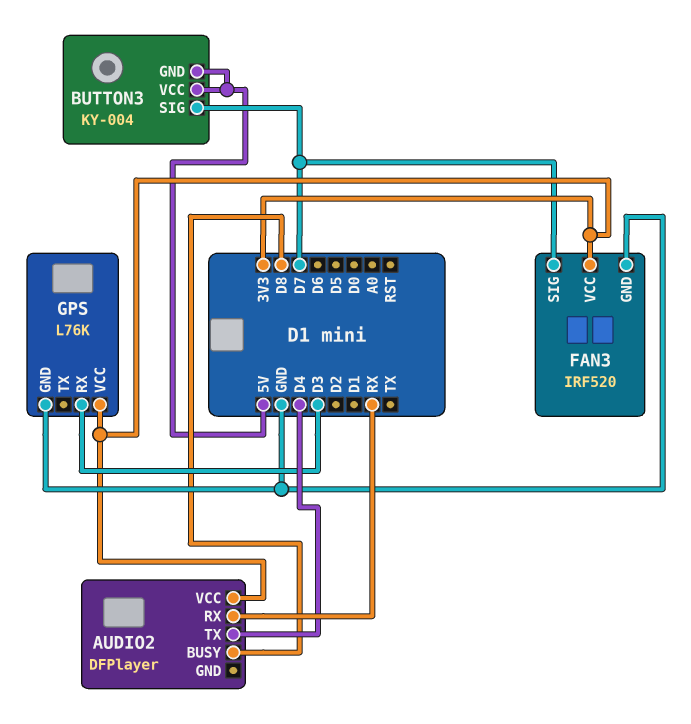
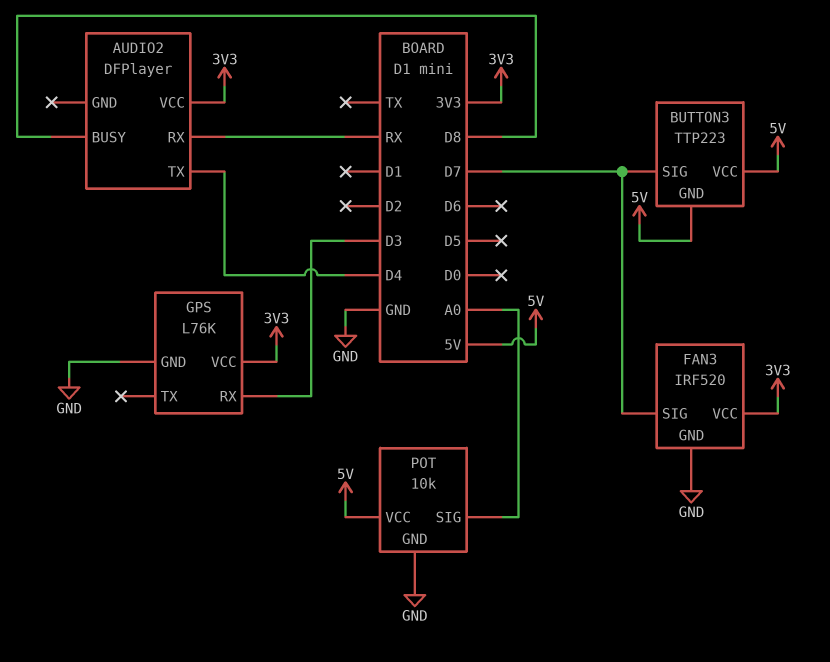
BUTTON3: KY-004 -> TTP223
POT: none -> 10k
POT pin GND: none -> GND
POT pin SIG: none -> A0
POT pin VCC: none -> 5V

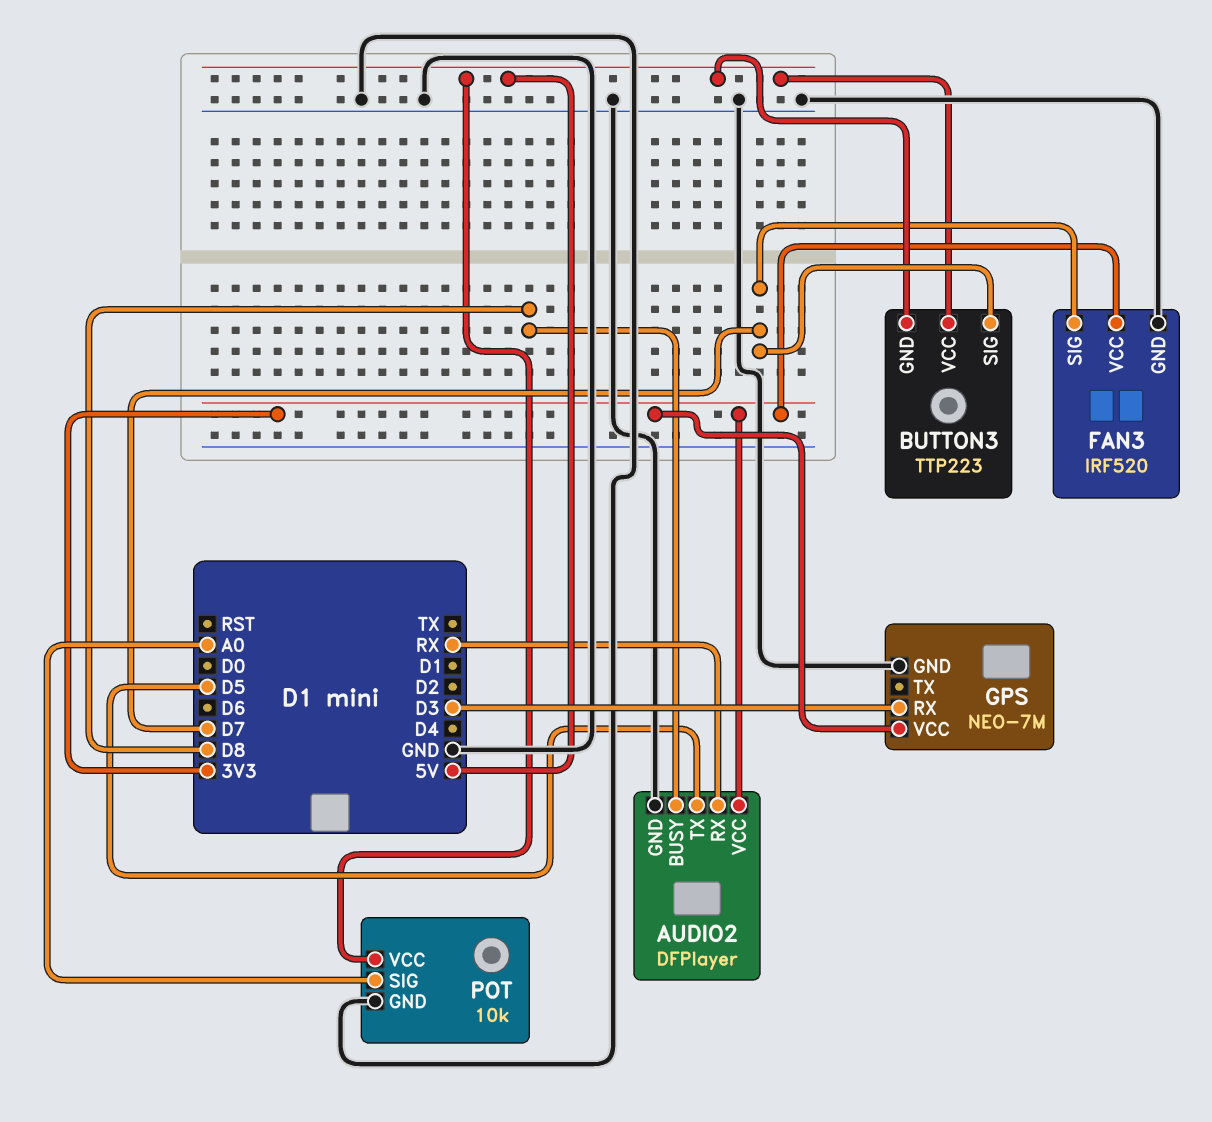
AUDIO2 pin GND: none -> GND
AUDIO2 pin TX: D4 -> D5
GPS: L76K -> NEO-7M

